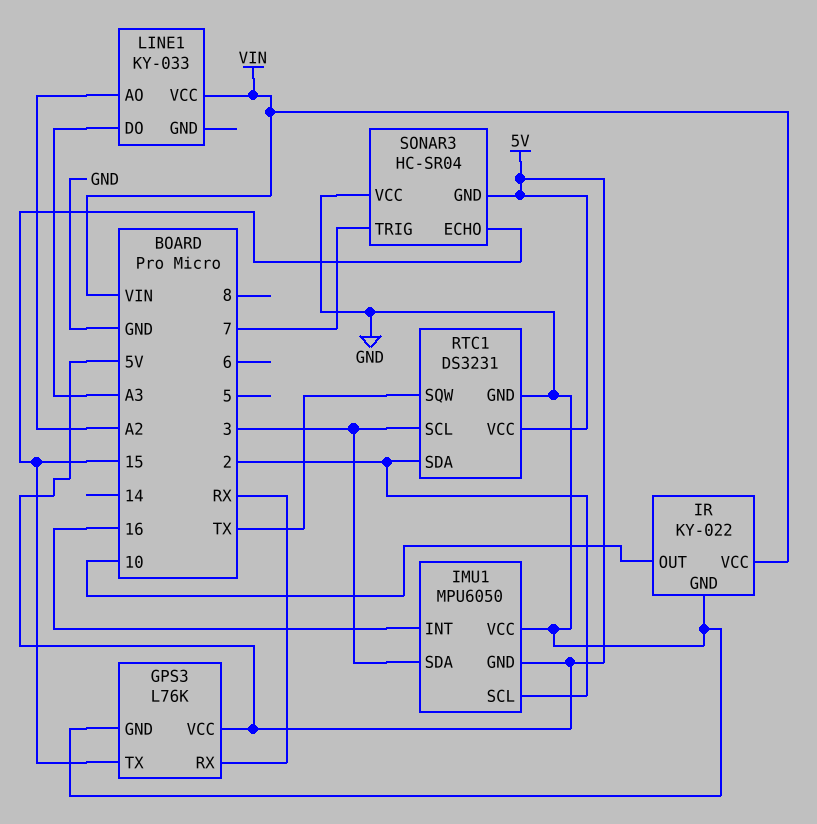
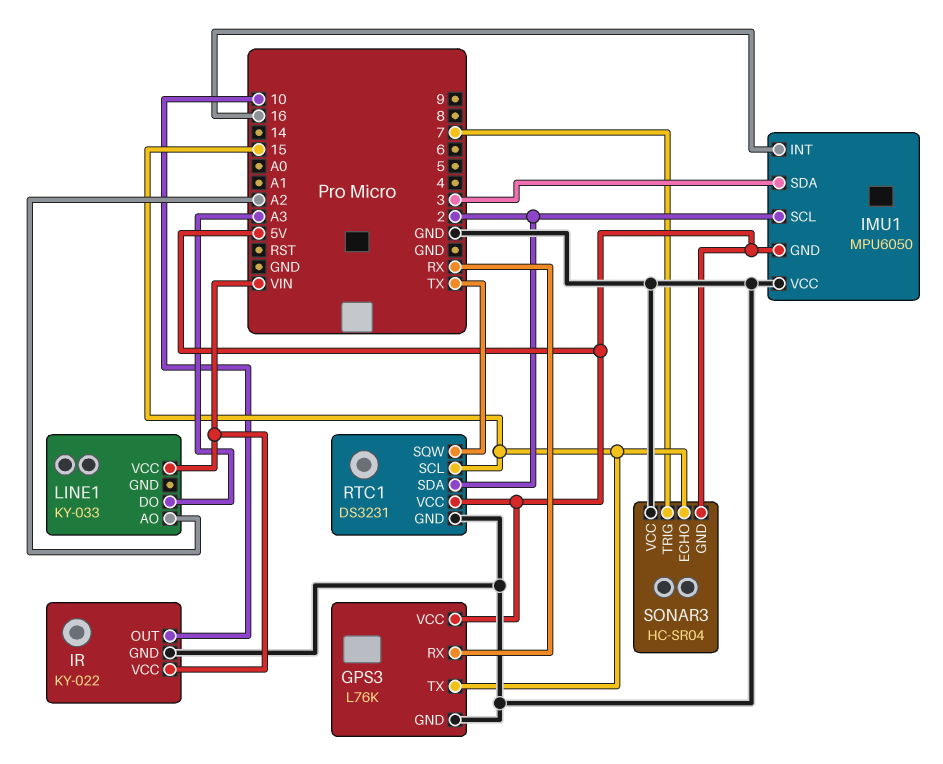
RTC1 pin SCL: 3 -> 15

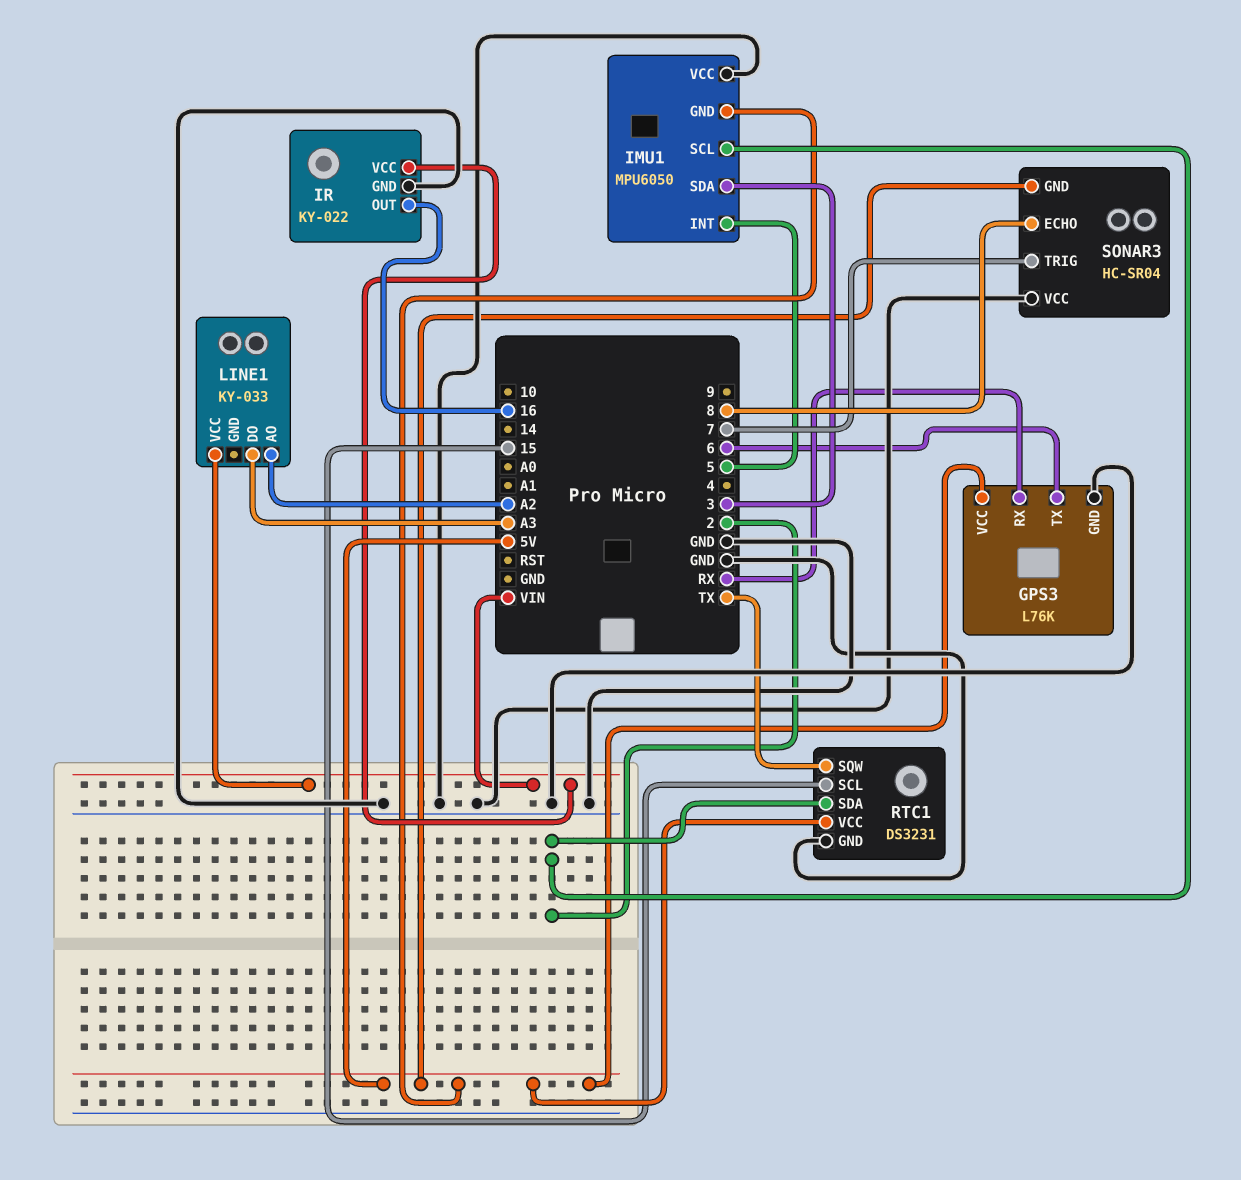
GPS3 pin TX: 15 -> 6
IMU1 pin INT: 16 -> 5
IR pin OUT: 10 -> 16
SONAR3 pin ECHO: 15 -> 8

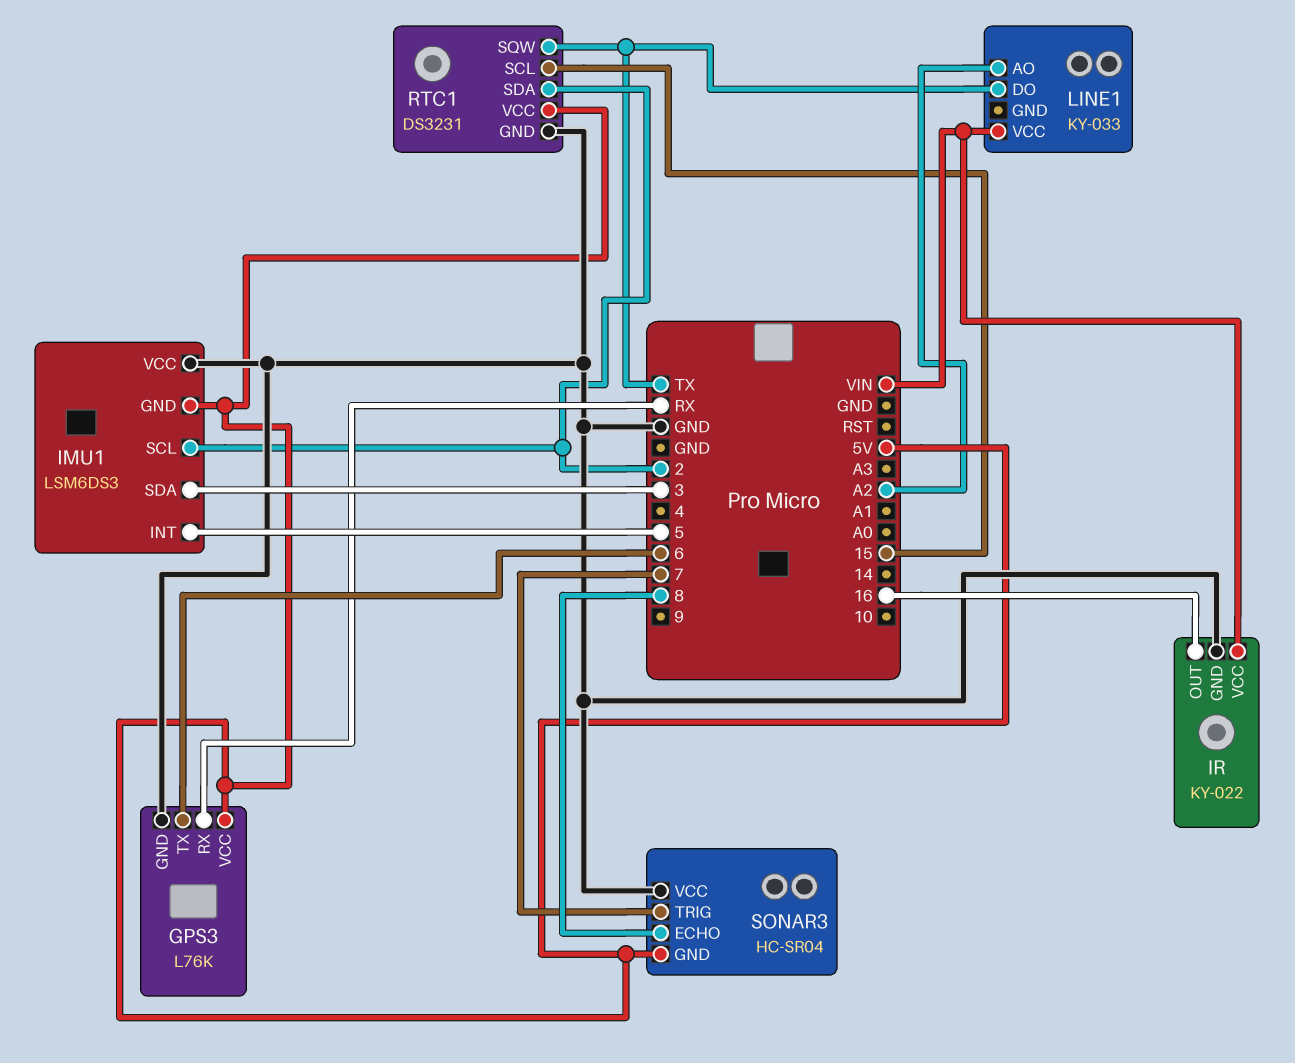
IMU1: MPU6050 -> LSM6DS3
LINE1 pin DO: A3 -> TX

